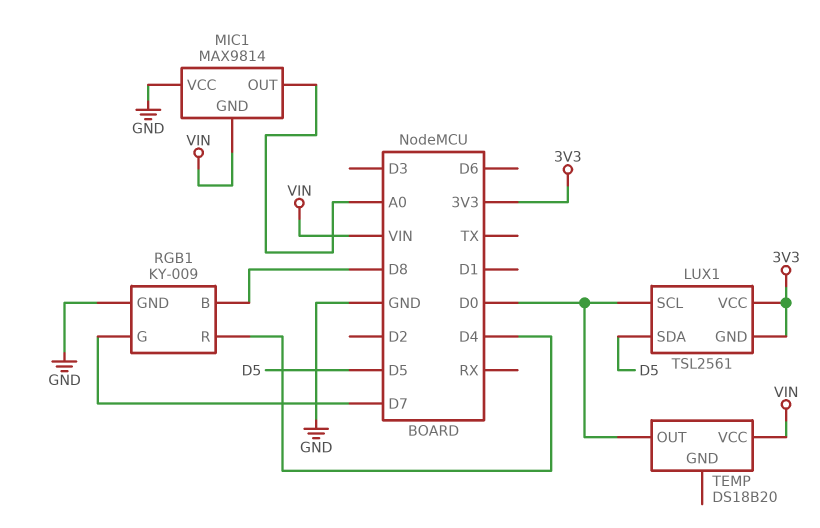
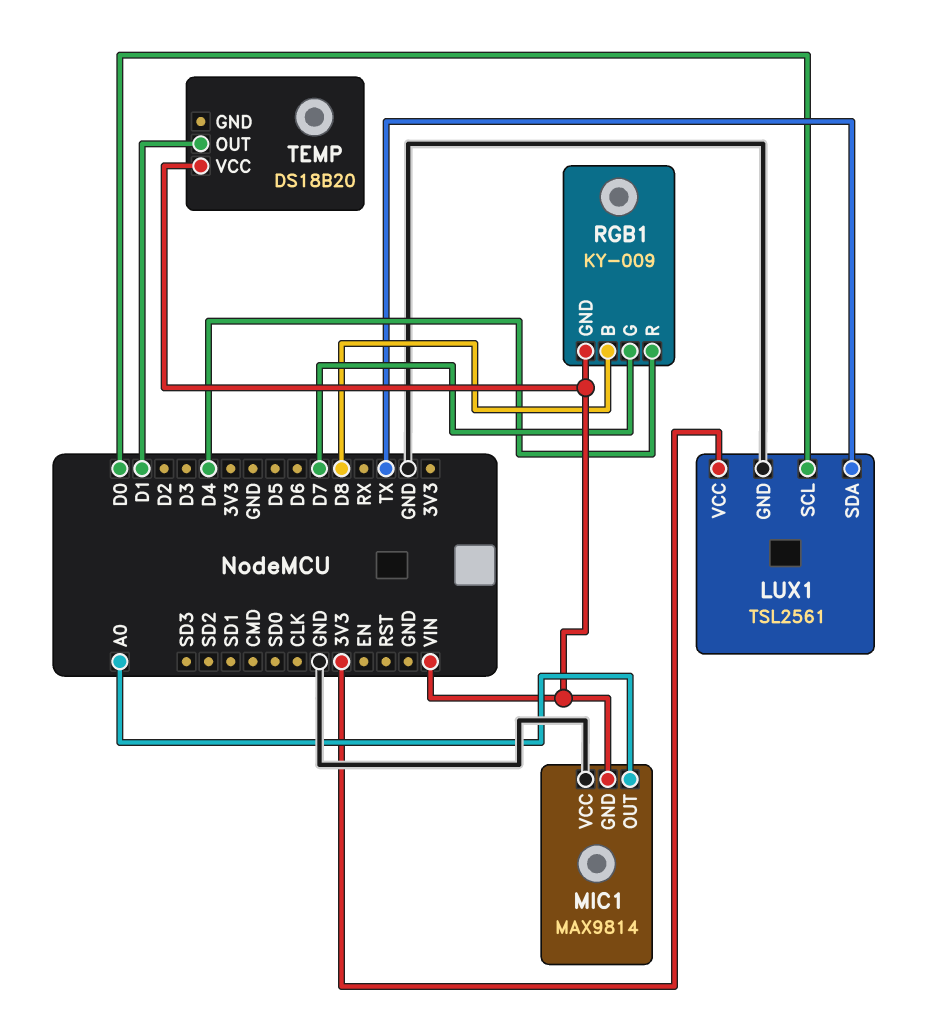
LUX1 pin GND: 3V3 -> GND
LUX1 pin SDA: D5 -> TX
RGB1 pin GND: GND -> VIN
TEMP pin OUT: D0 -> D1

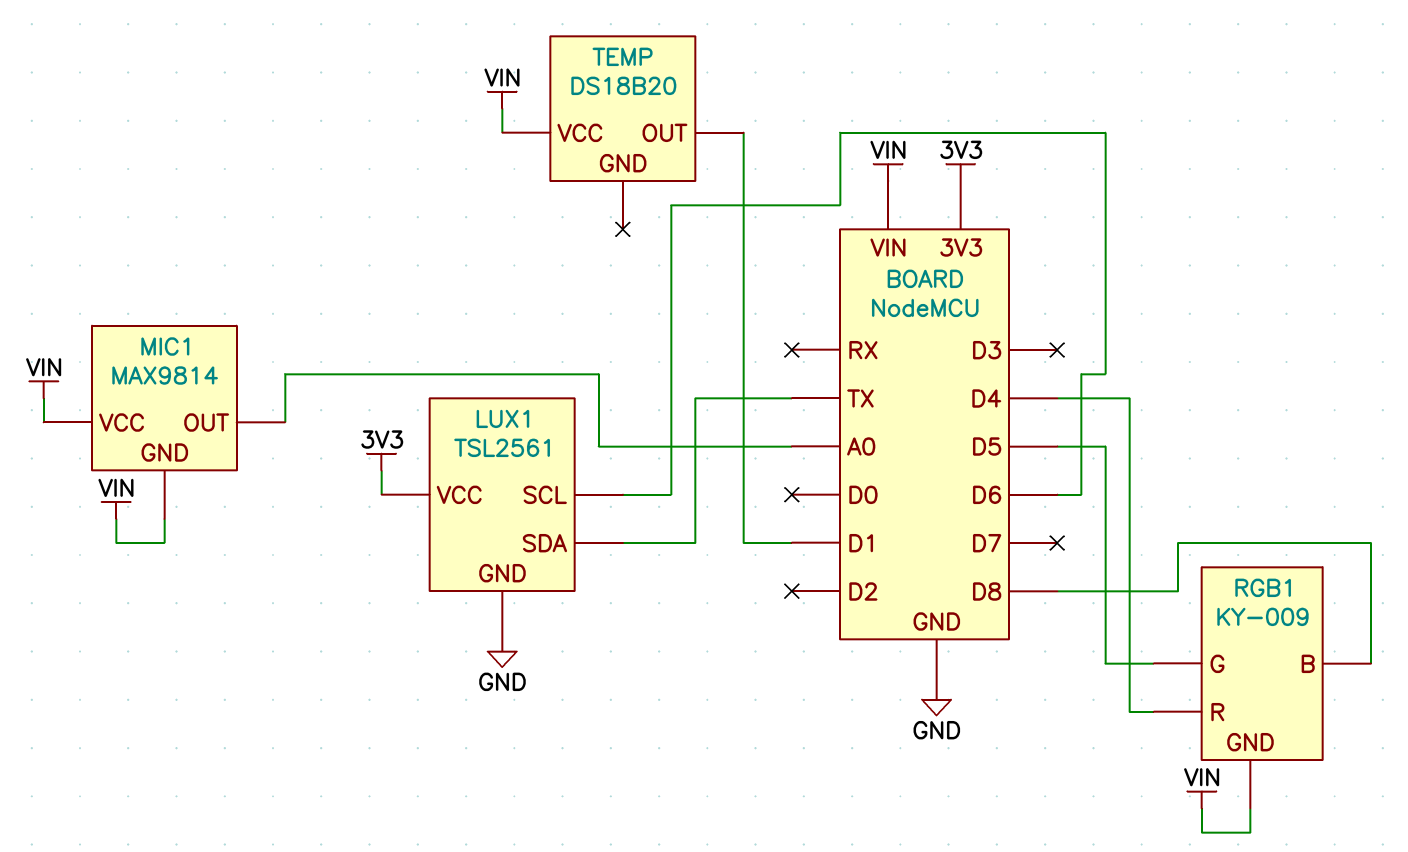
LUX1 pin SCL: D0 -> D6
MIC1 pin VCC: GND -> VIN
RGB1 pin G: D7 -> D5

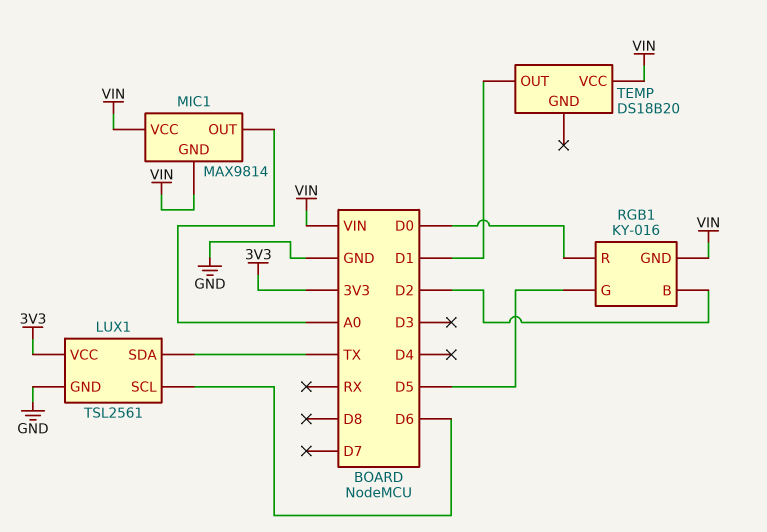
RGB1: KY-009 -> KY-016
RGB1 pin B: D8 -> D2
RGB1 pin R: D4 -> D0

